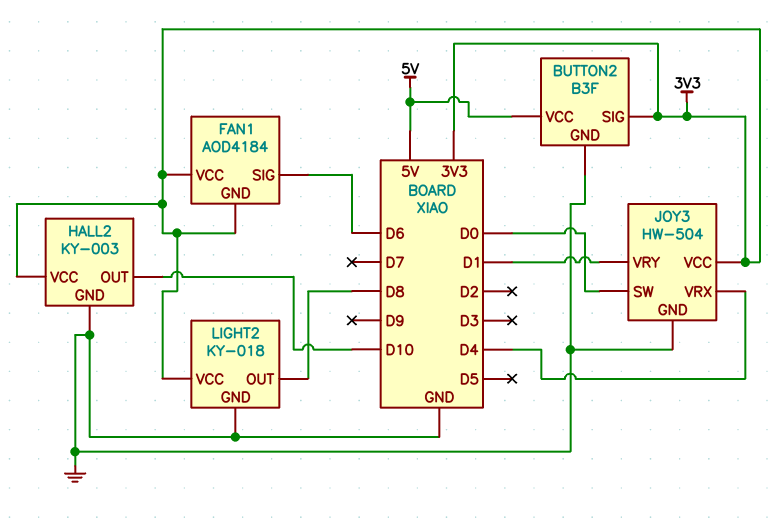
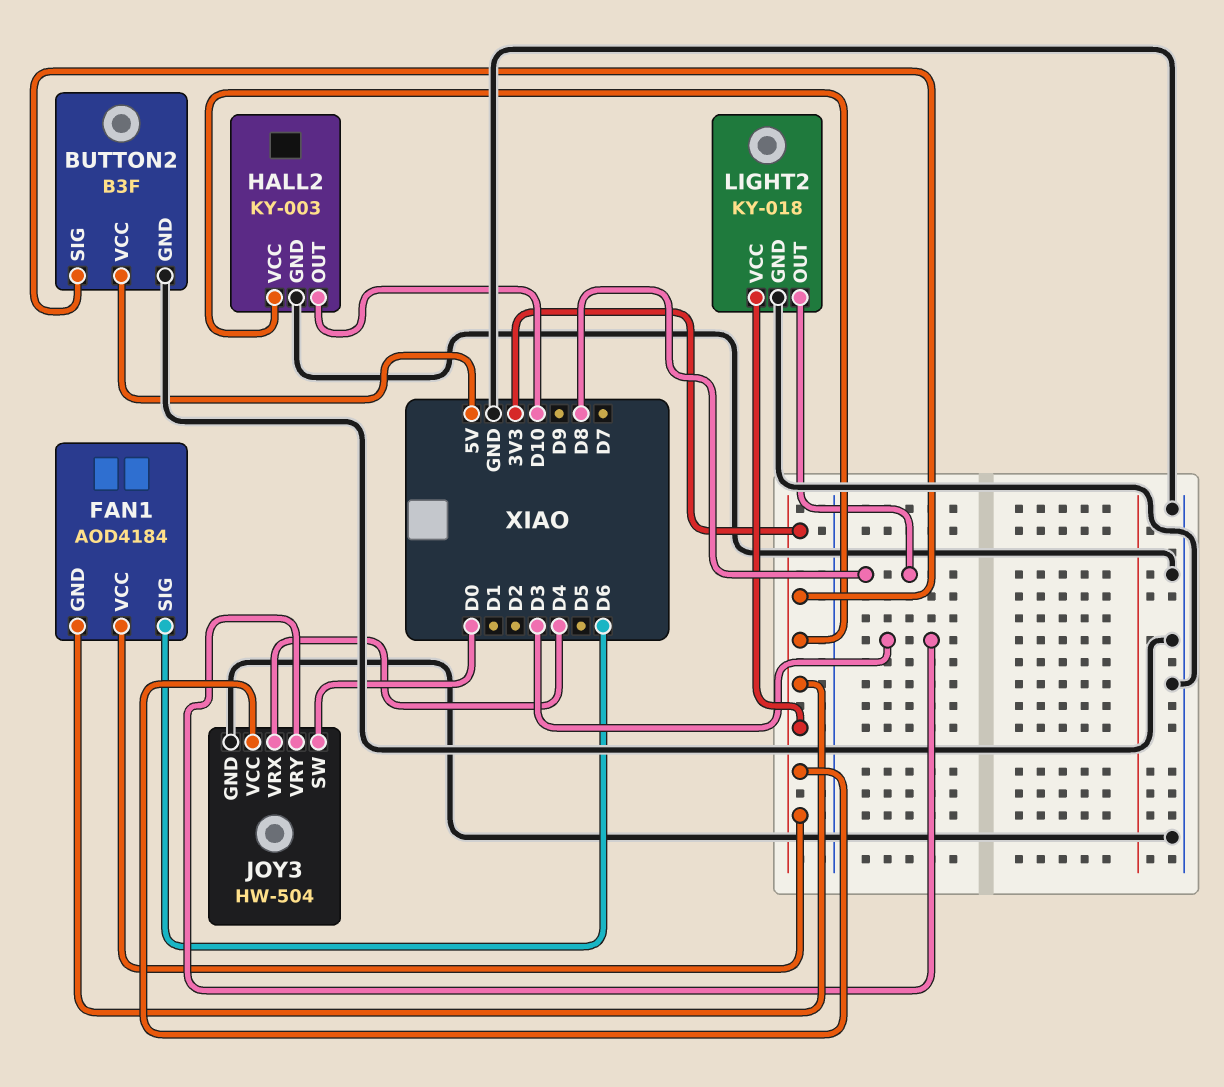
JOY3 pin VRY: D1 -> D3

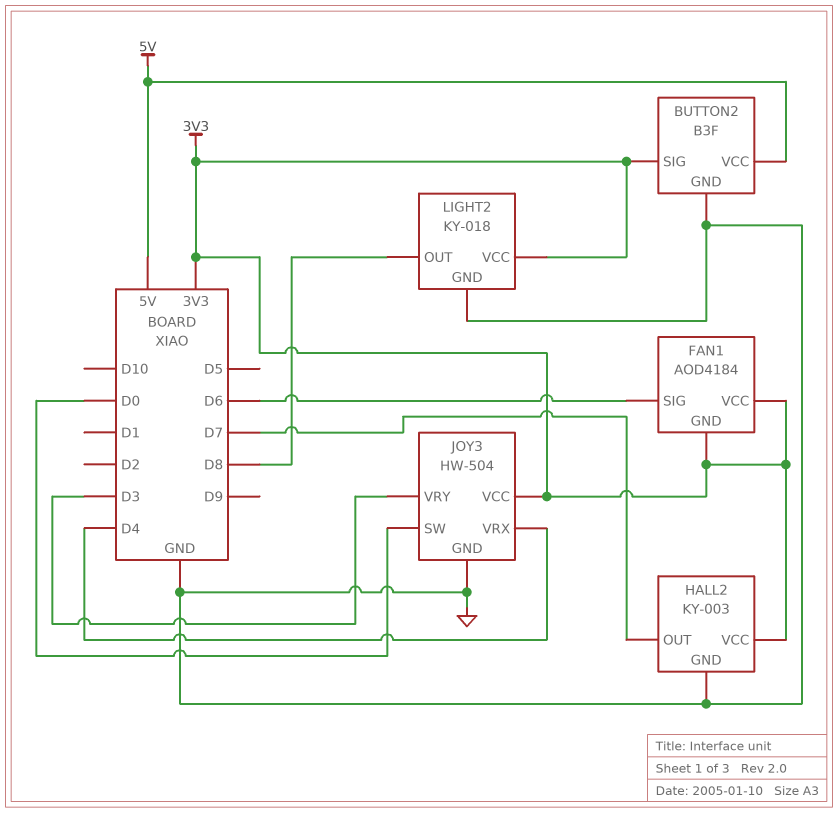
HALL2 pin OUT: D10 -> D7

